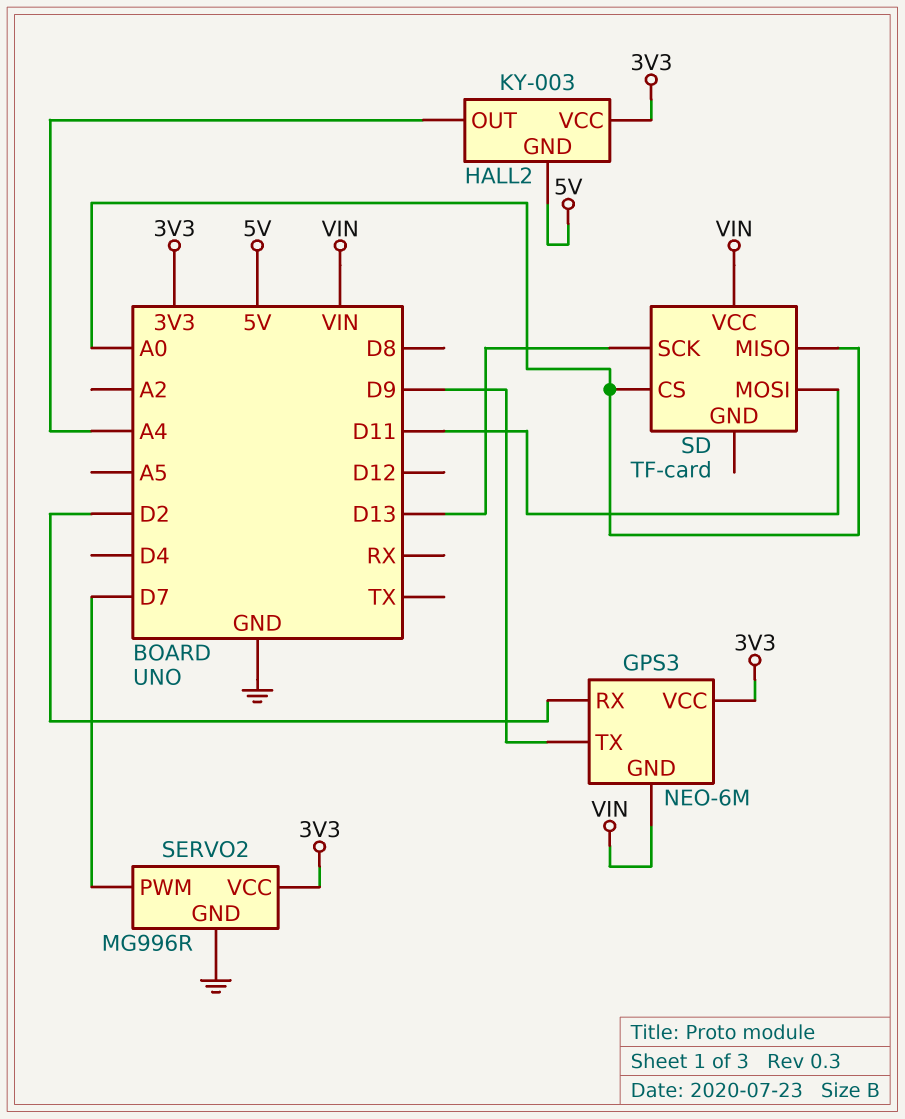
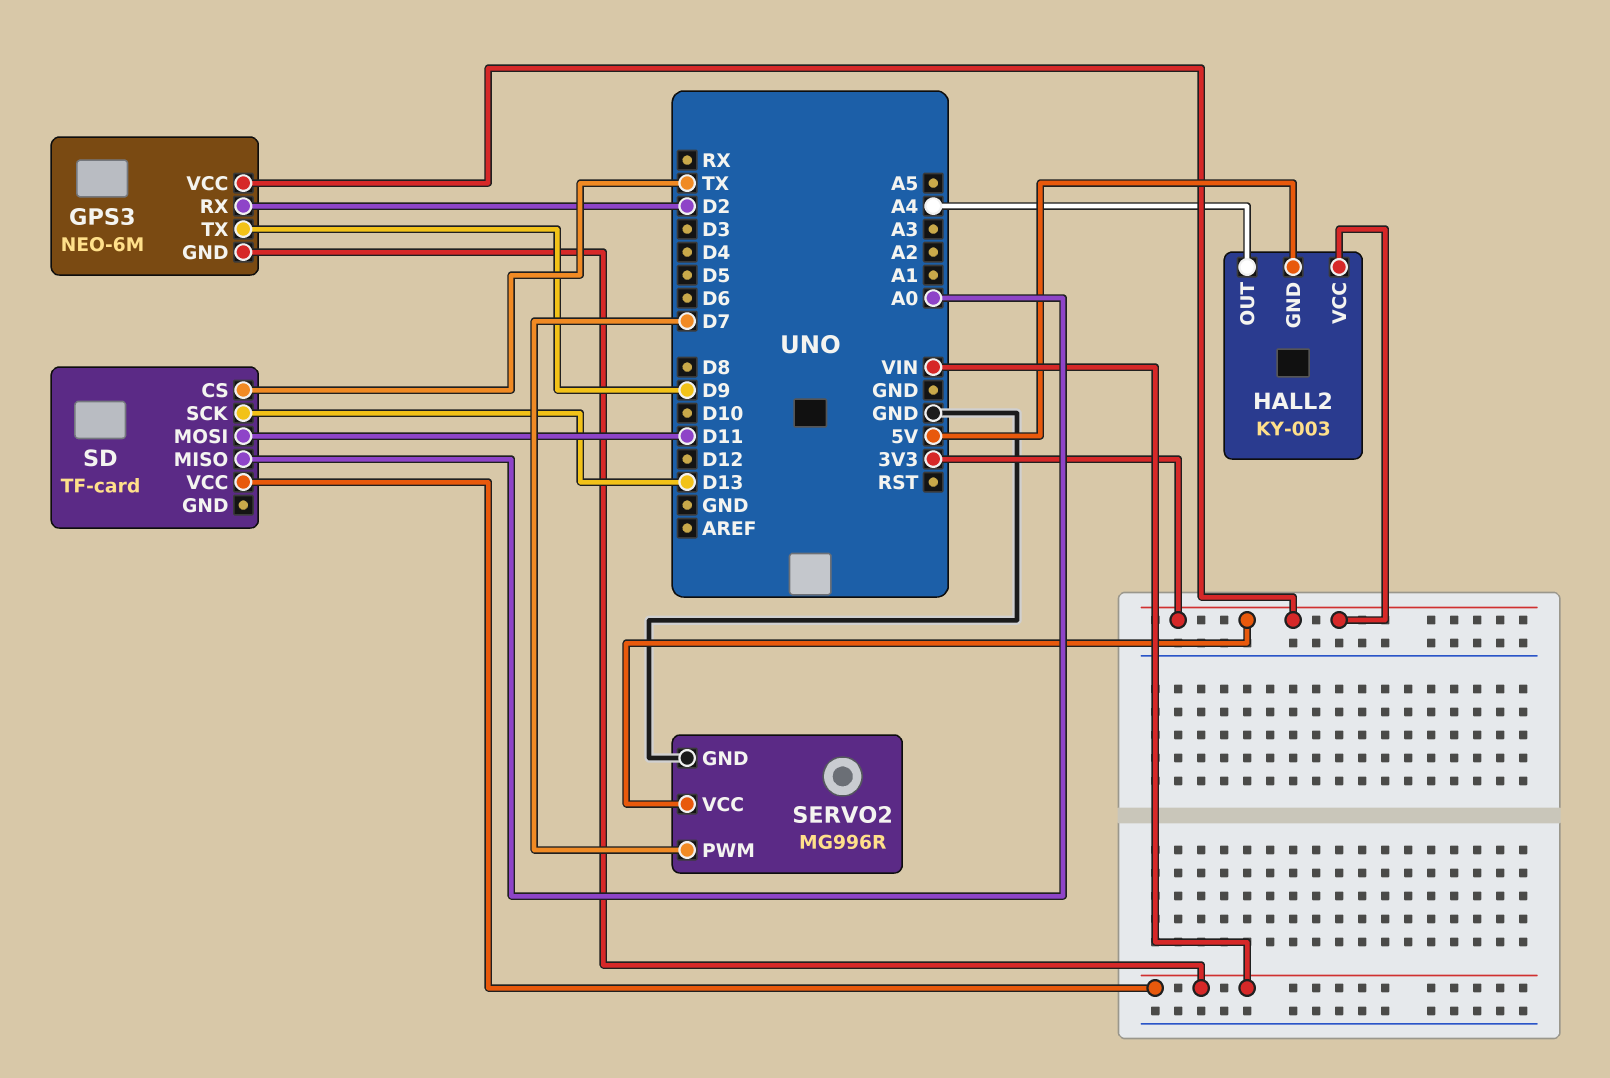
SD pin CS: A0 -> TX

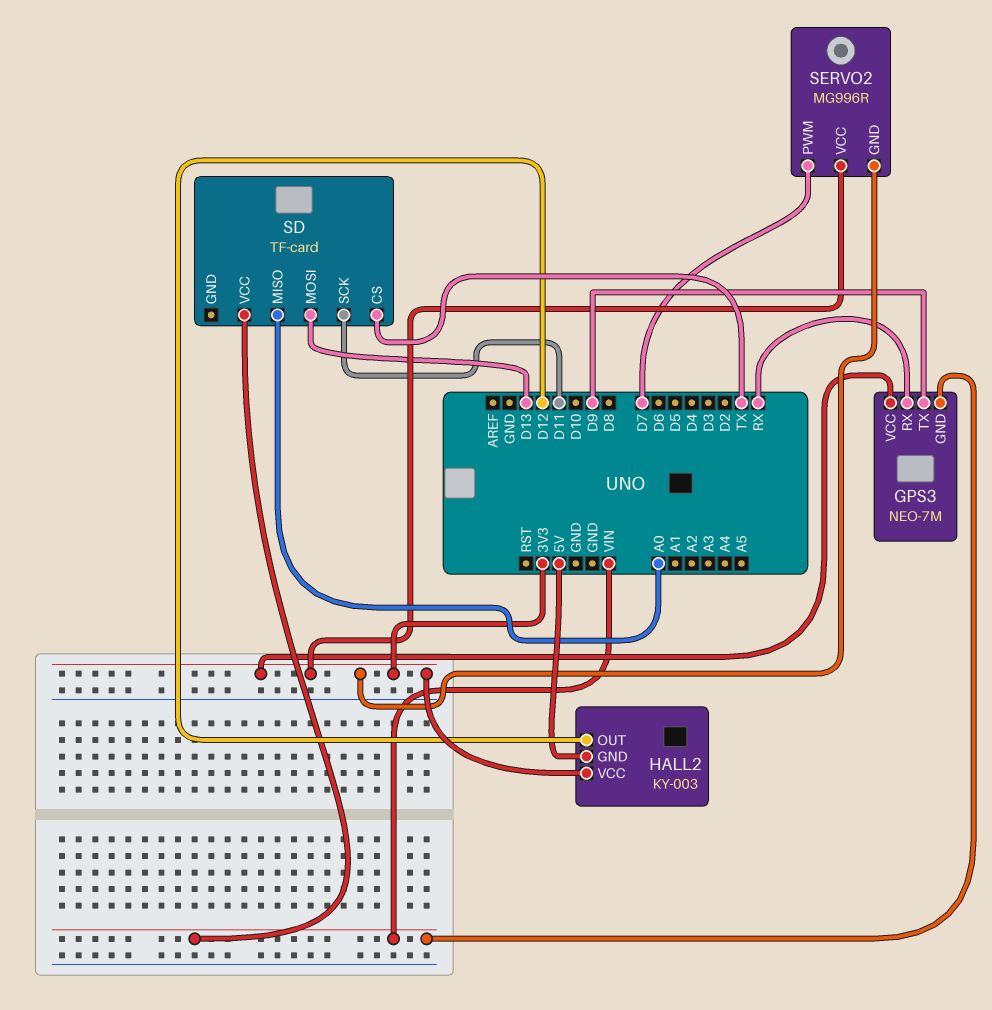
GPS3: NEO-6M -> NEO-7M
GPS3 pin RX: D2 -> RX
HALL2 pin OUT: A4 -> D12
SD pin MOSI: D11 -> D13
SD pin SCK: D13 -> D11
SERVO2 pin GND: GND -> 3V3

